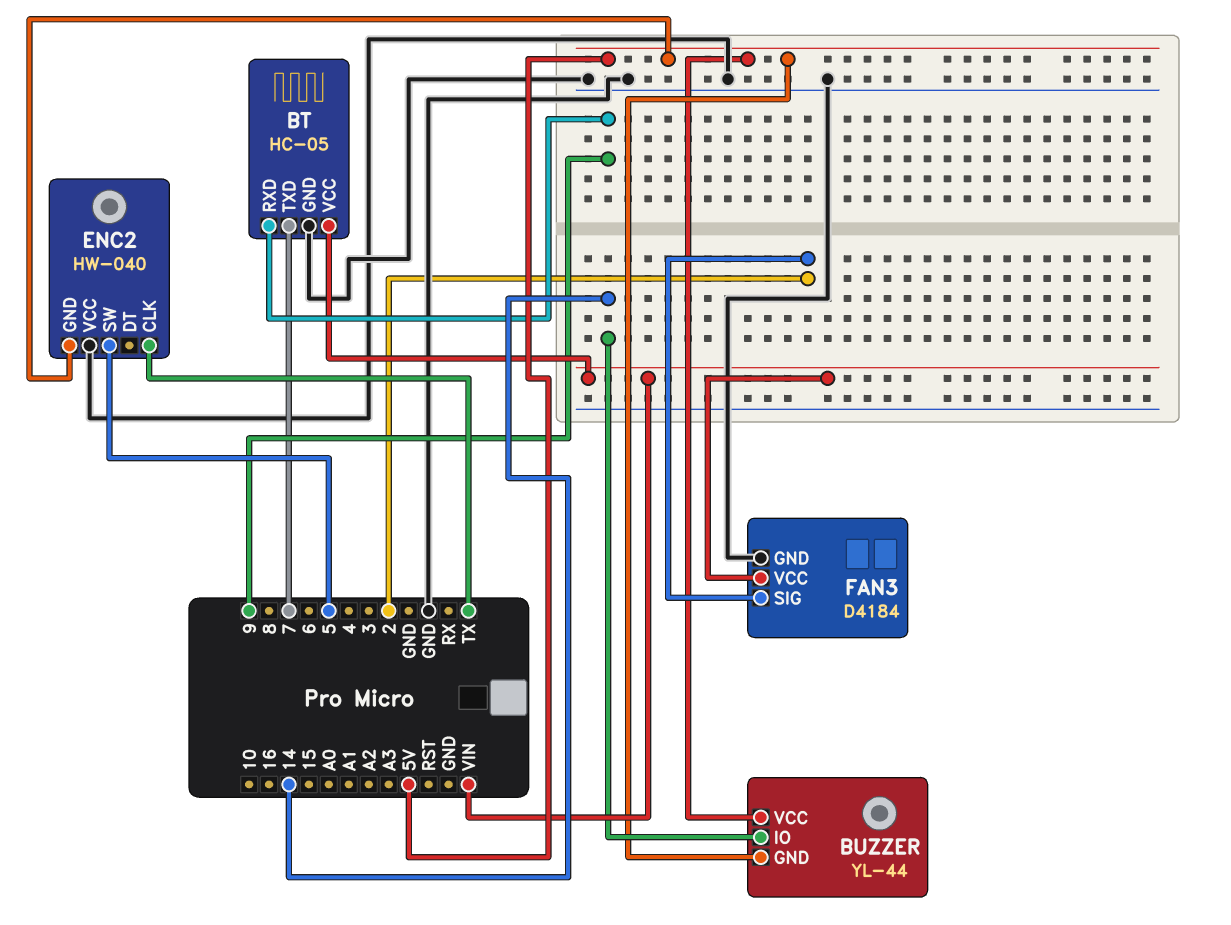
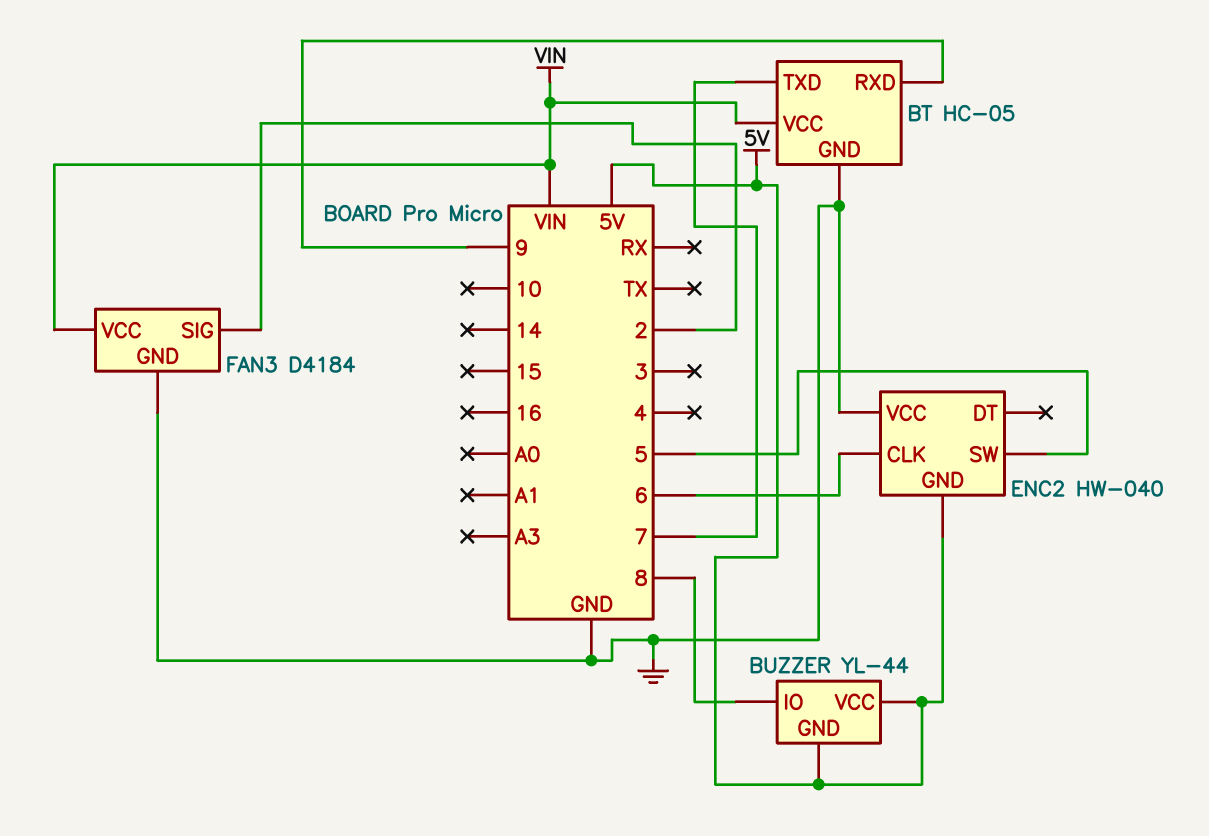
BUZZER pin IO: 14 -> 8
ENC2 pin CLK: TX -> 6

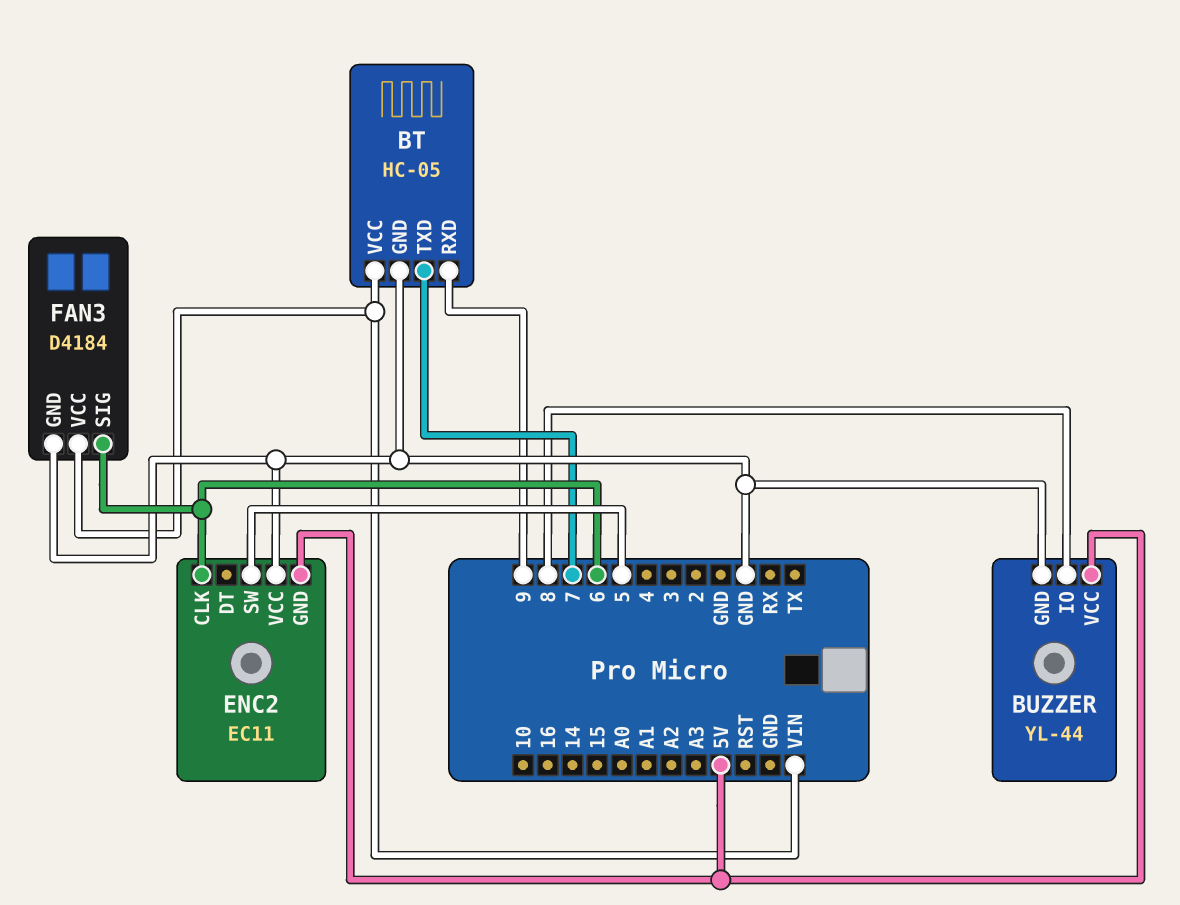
BUZZER pin GND: 5V -> GND
ENC2: HW-040 -> EC11
FAN3 pin SIG: 2 -> 6

